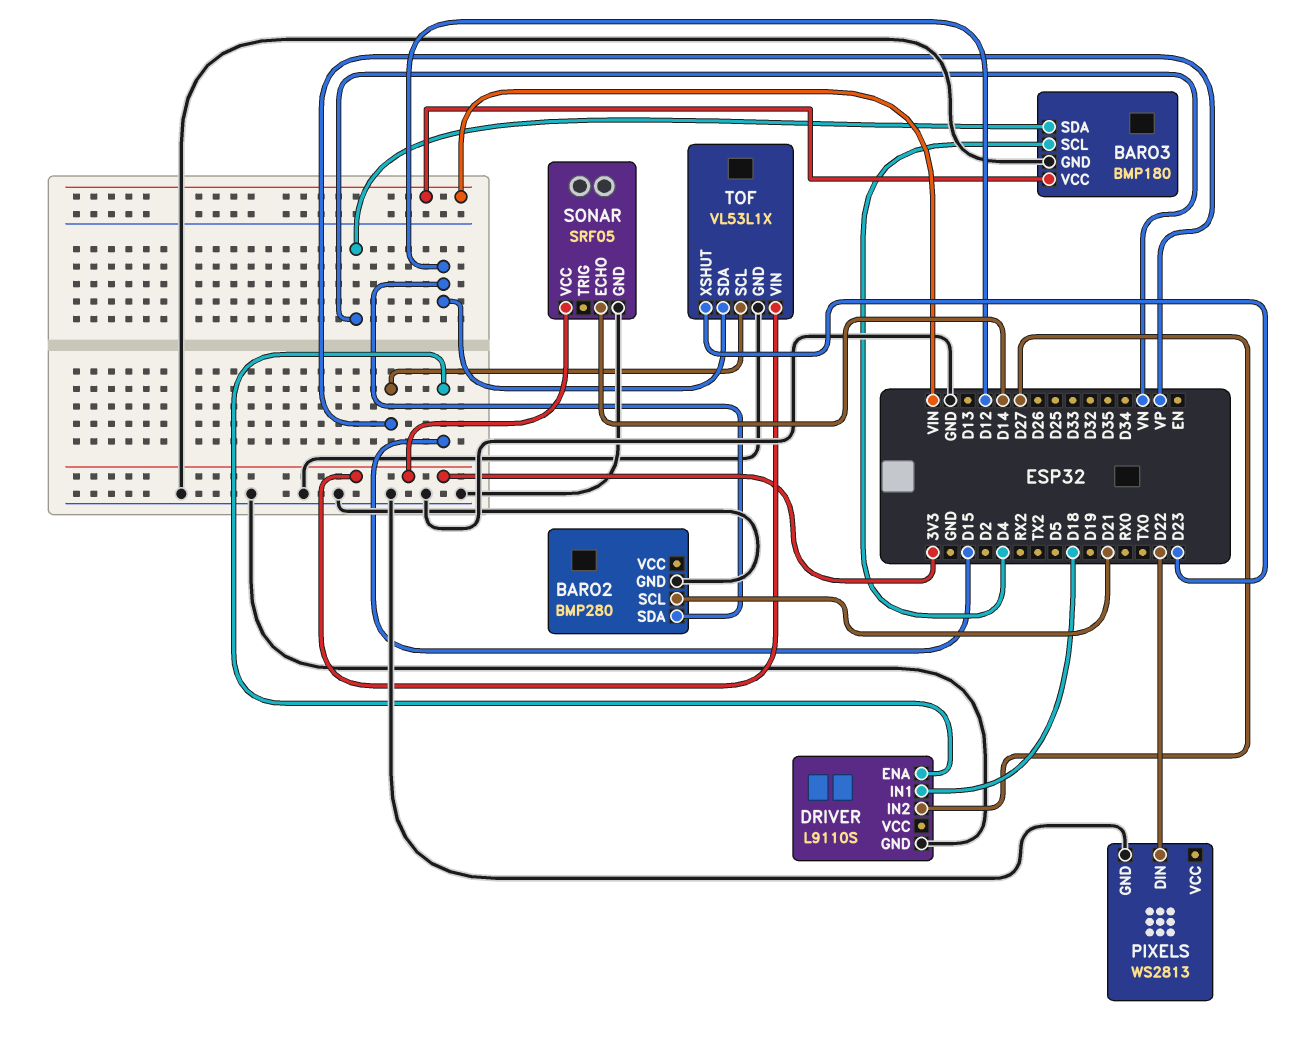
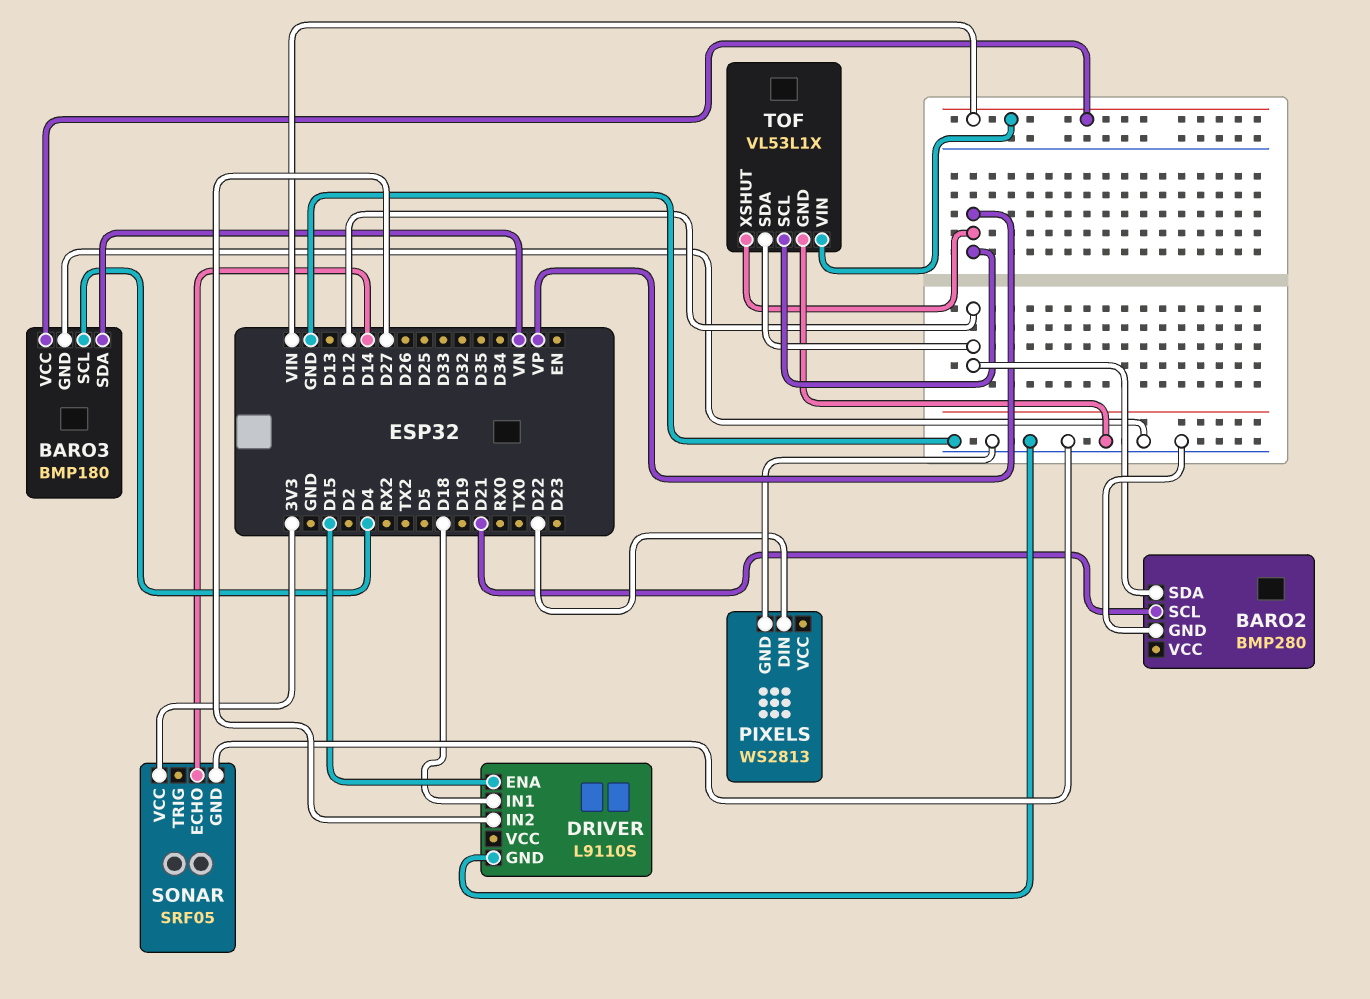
TOF pin VIN: 3V3 -> VIN
TOF pin XSHUT: D23 -> VP

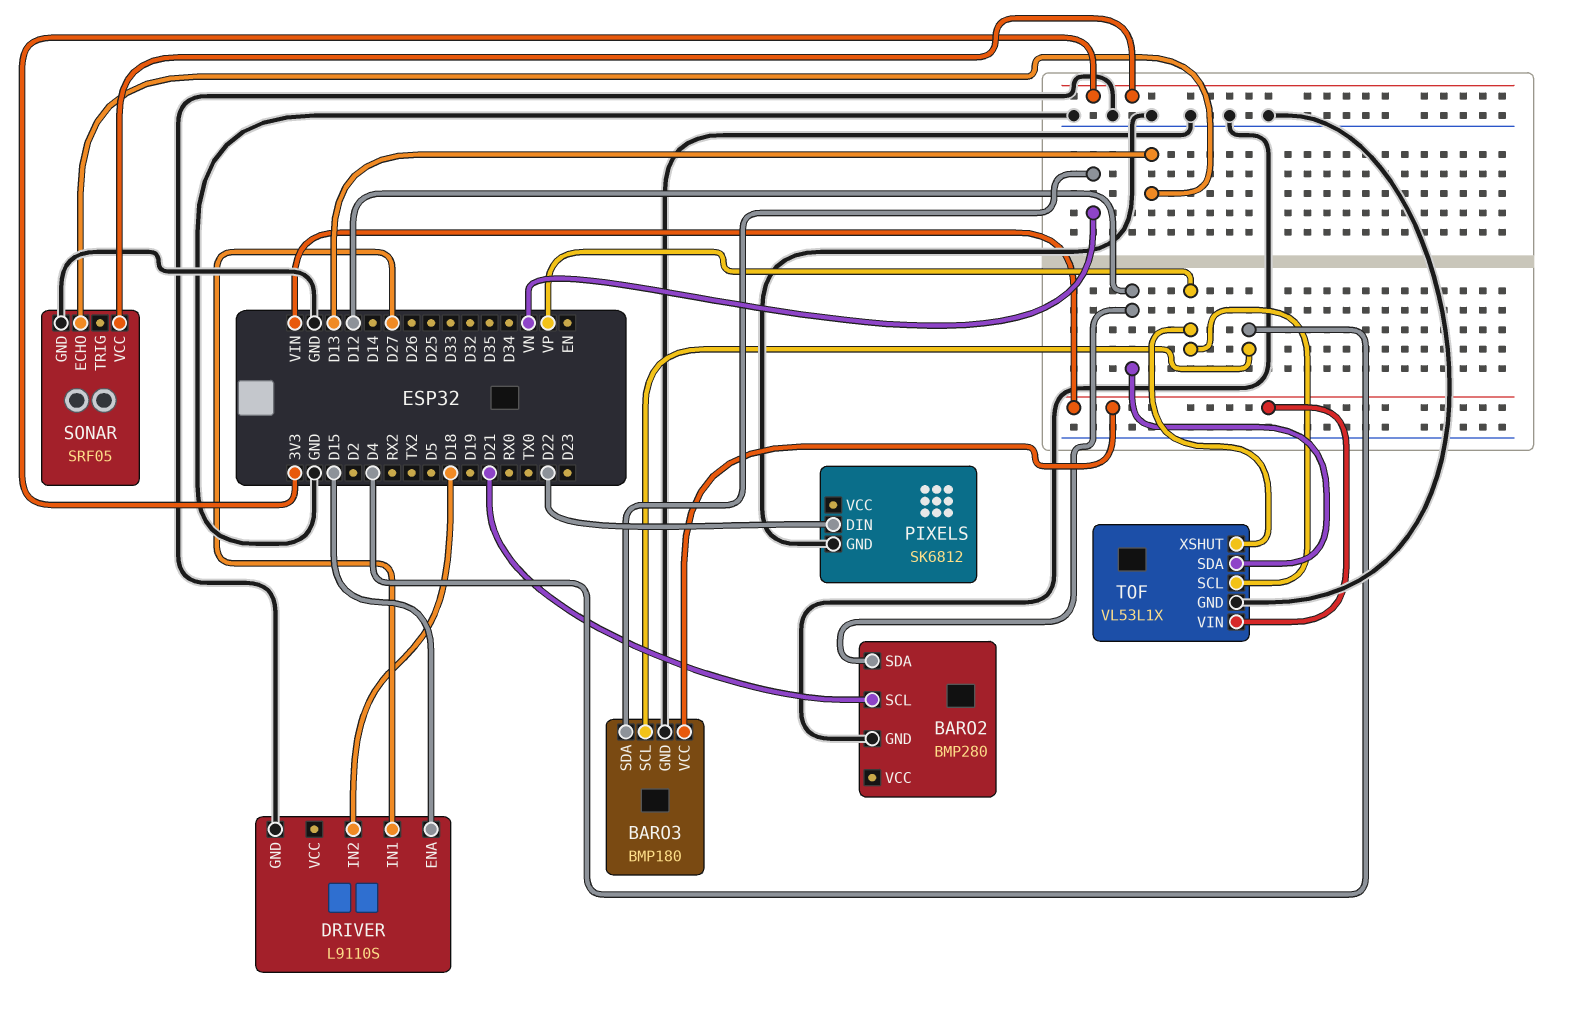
DRIVER pin IN1: D18 -> D27
DRIVER pin IN2: D27 -> D18
PIXELS: WS2813 -> SK6812
SONAR pin ECHO: D14 -> D13

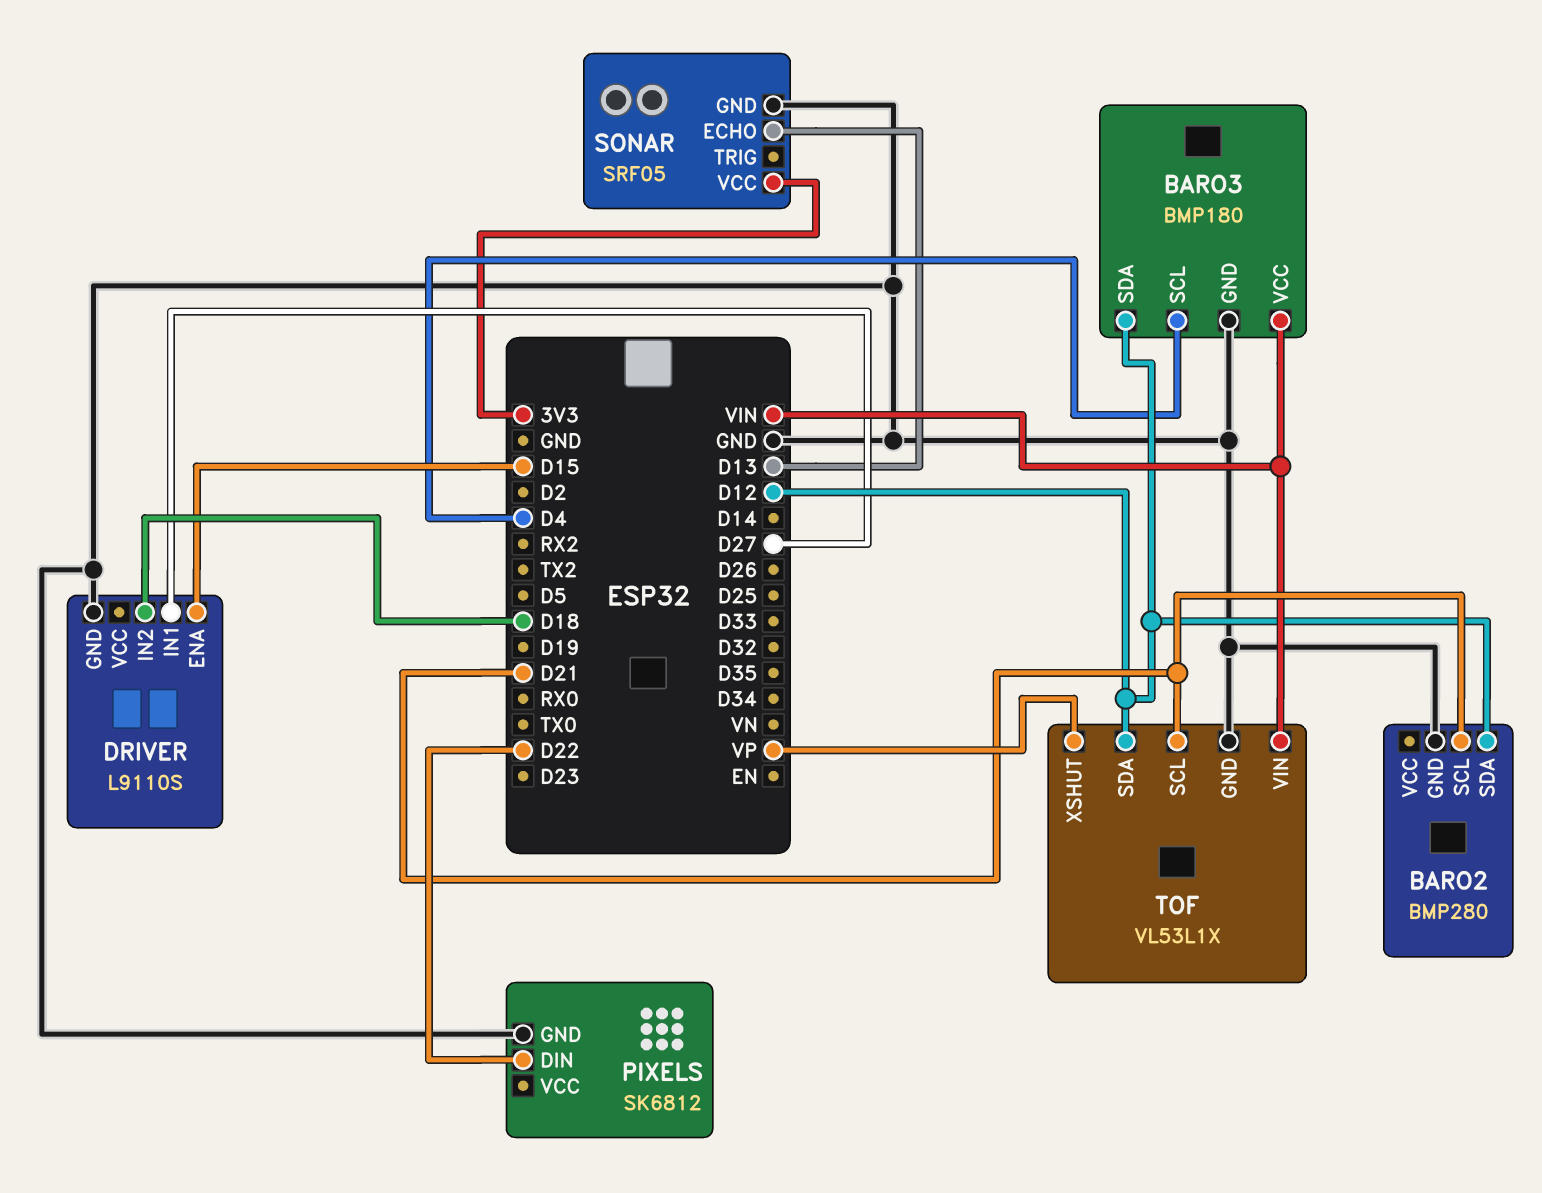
BARO3 pin SDA: VN -> D12
TOF pin SCL: VP -> D21

